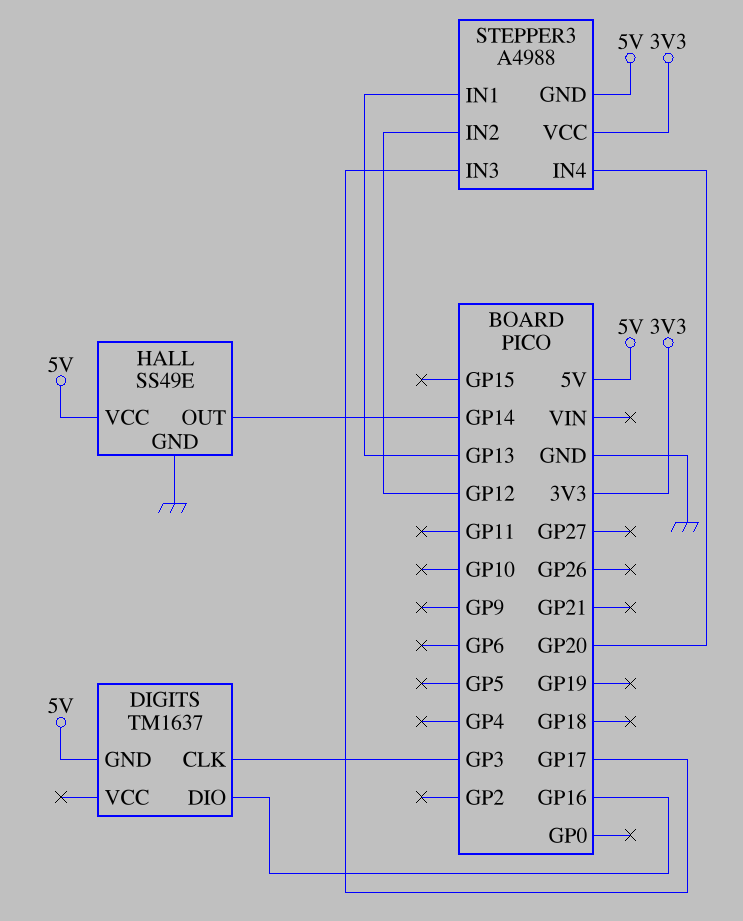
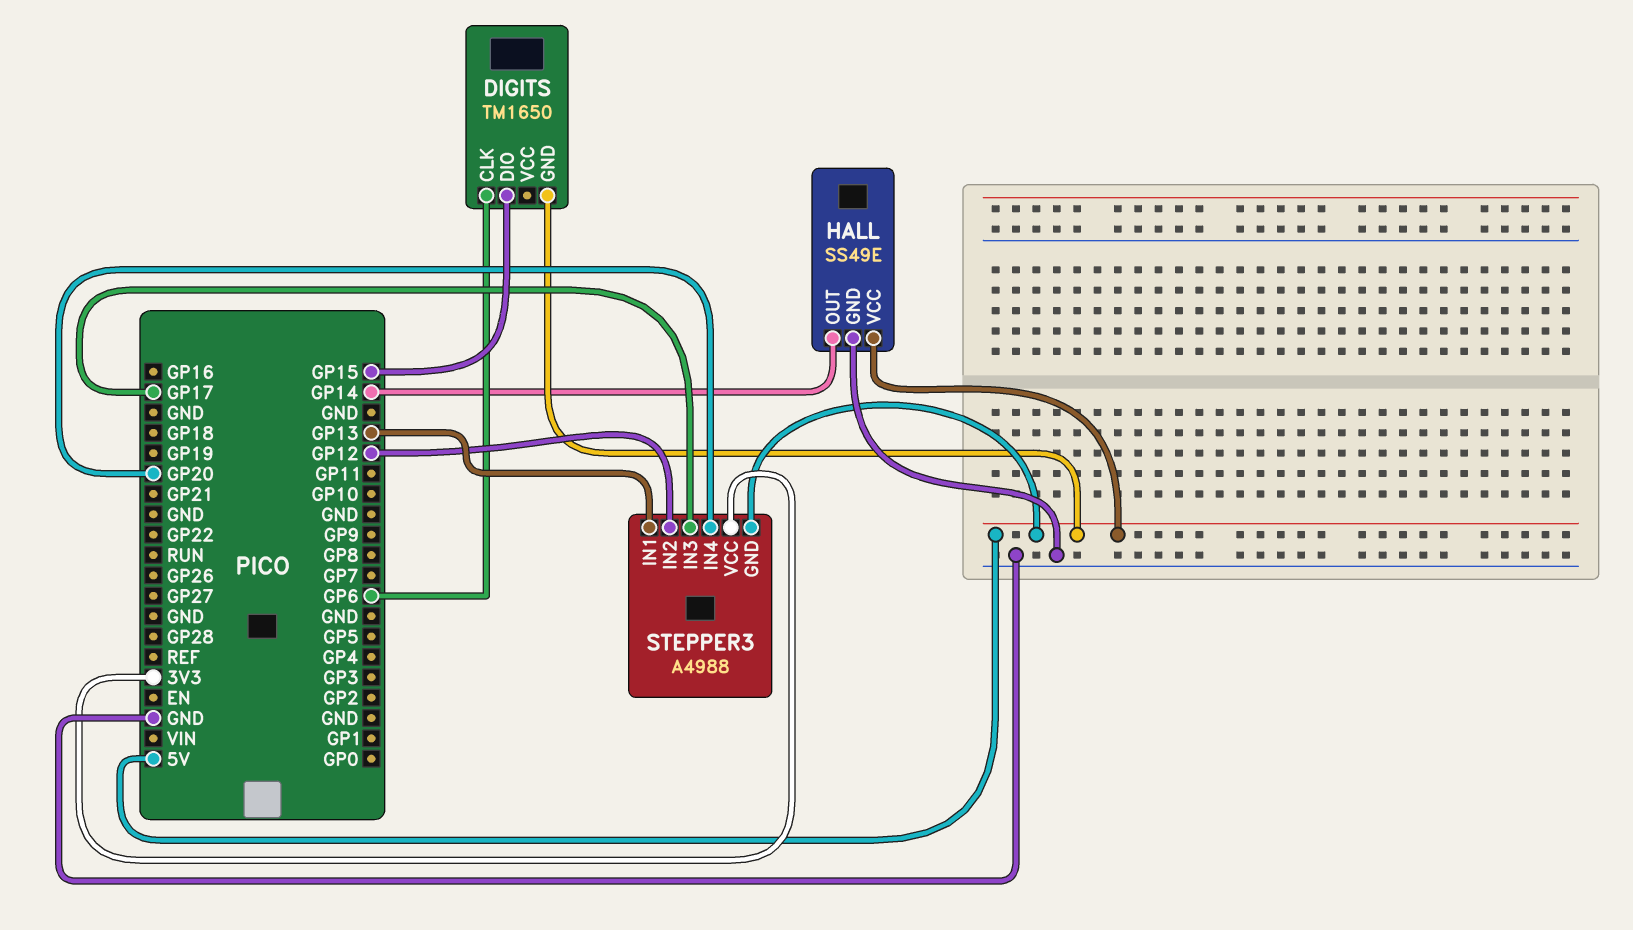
DIGITS: TM1637 -> TM1650
DIGITS pin CLK: GP3 -> GP6
DIGITS pin DIO: GP16 -> GP15

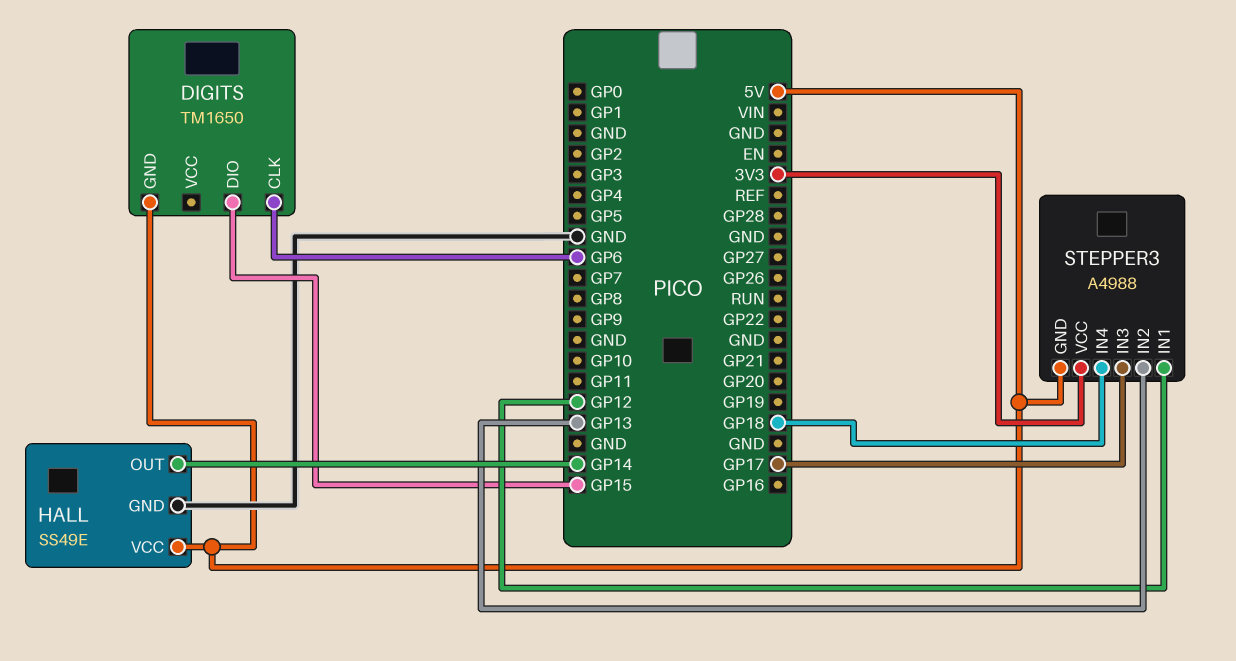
STEPPER3 pin IN1: GP13 -> GP12
STEPPER3 pin IN2: GP12 -> GP13
STEPPER3 pin IN4: GP20 -> GP18

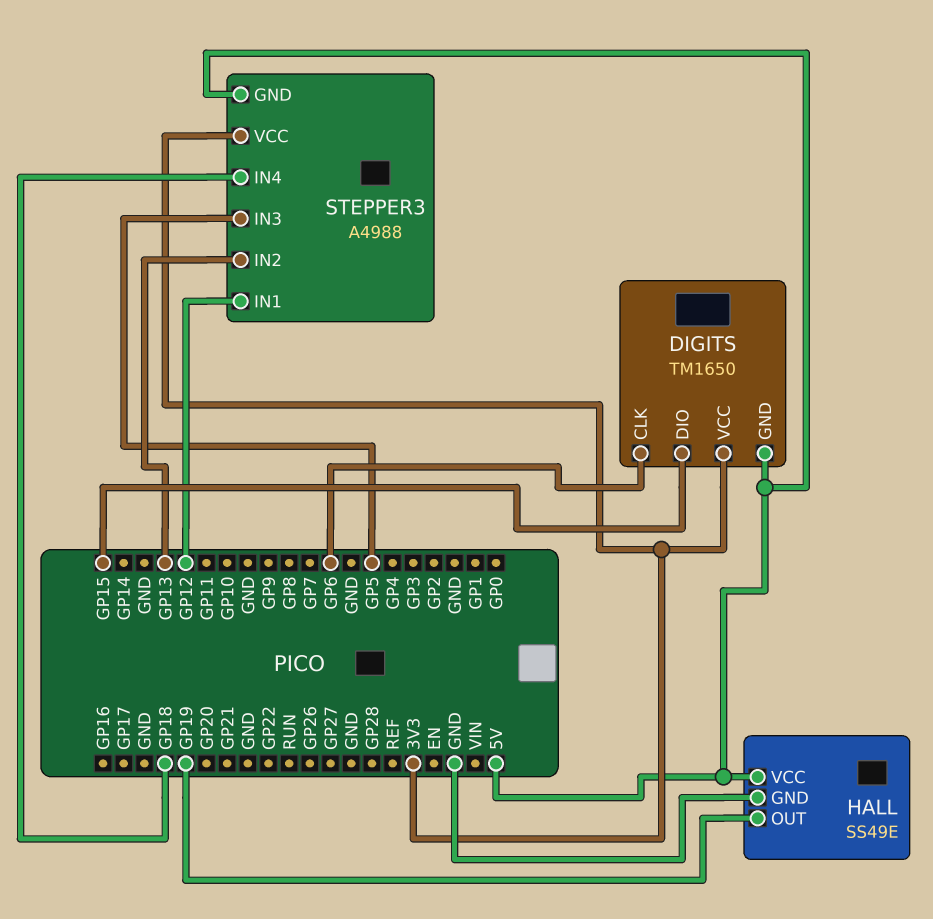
DIGITS pin VCC: none -> 3V3
HALL pin OUT: GP14 -> GP19
STEPPER3 pin IN3: GP17 -> GP5

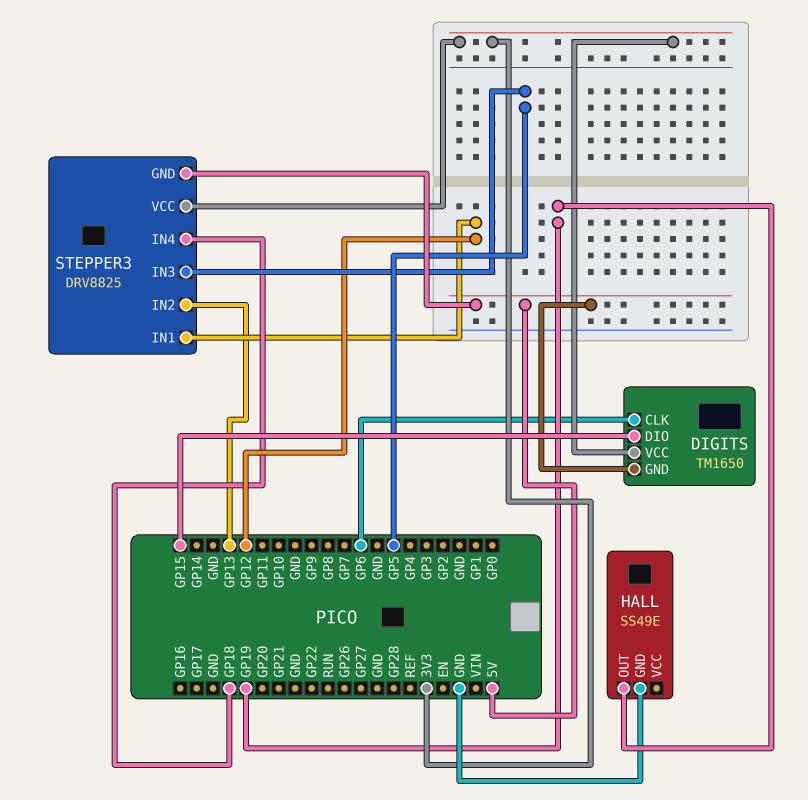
HALL pin VCC: 5V -> none
STEPPER3: A4988 -> DRV8825

